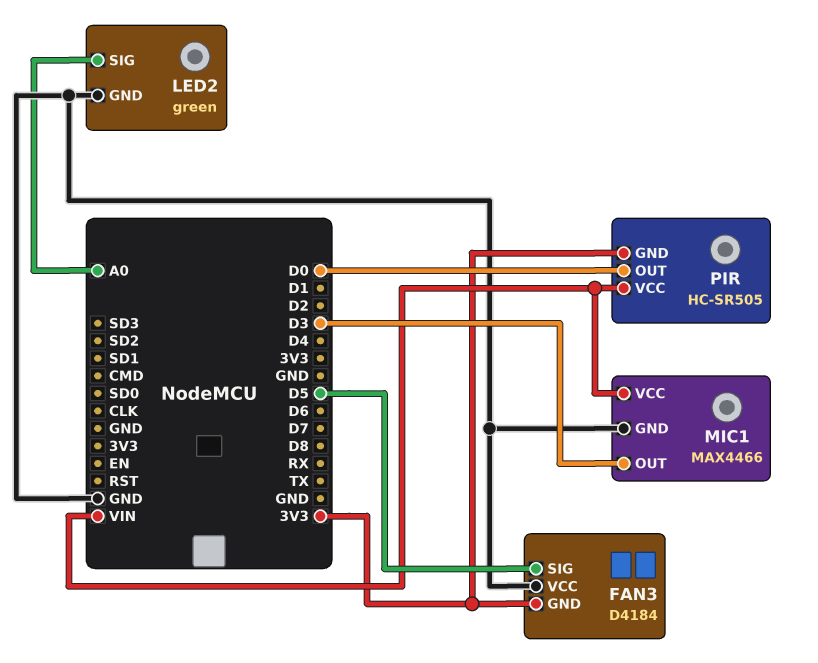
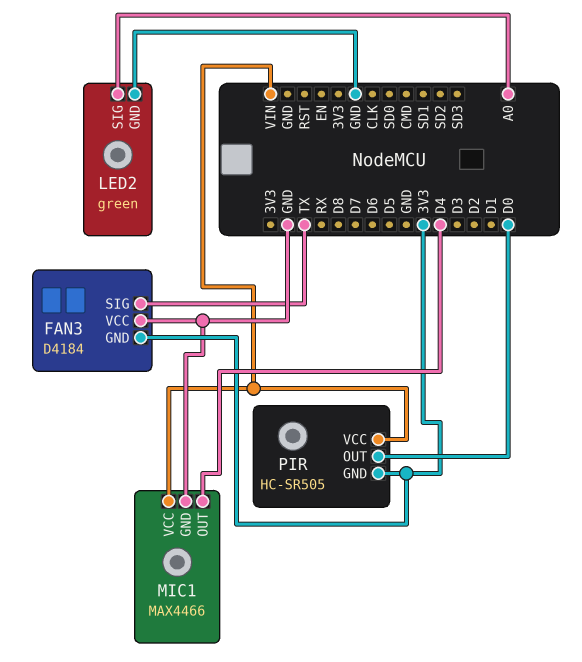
FAN3 pin SIG: D5 -> TX
MIC1 pin OUT: D3 -> D4

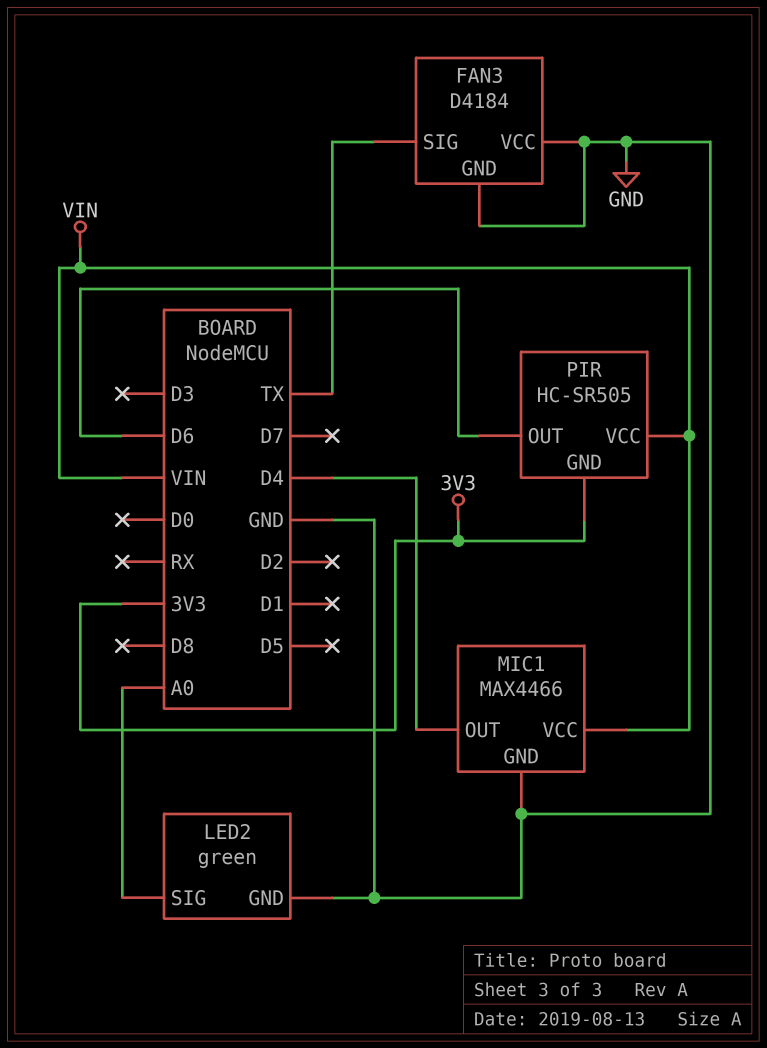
FAN3 pin GND: 3V3 -> GND
PIR pin OUT: D0 -> D6

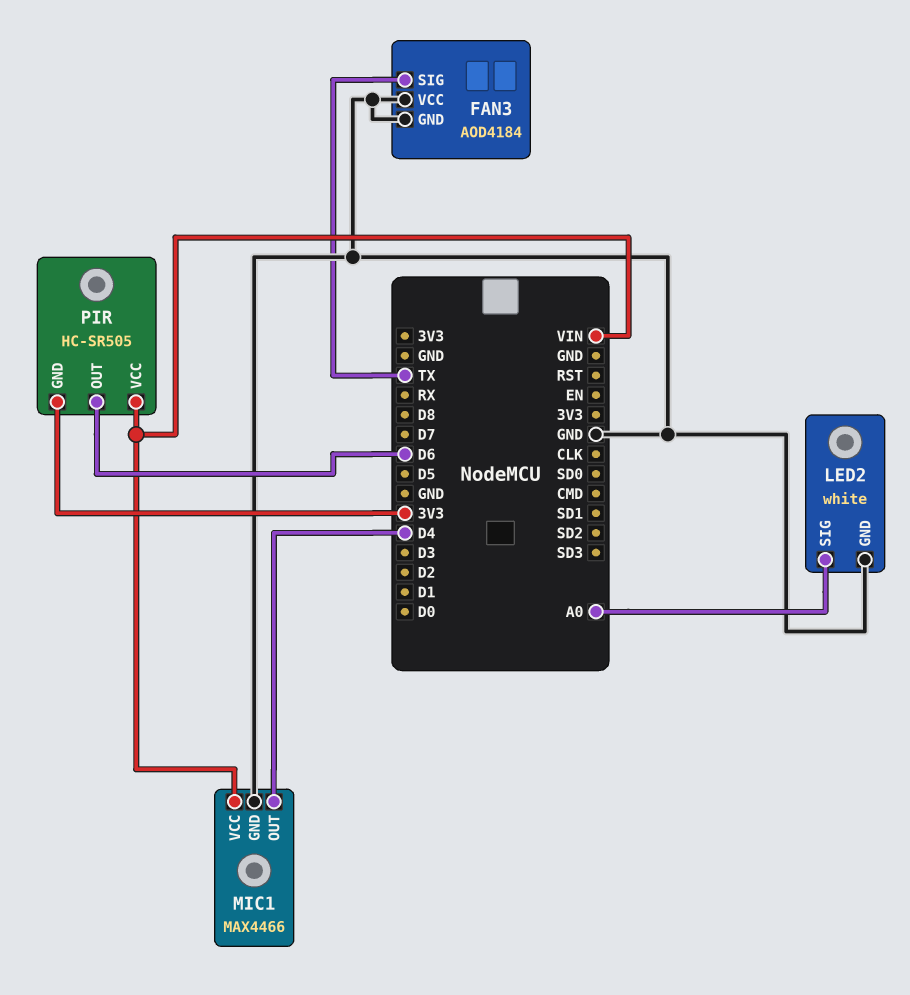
FAN3: D4184 -> AOD4184
LED2: green -> white

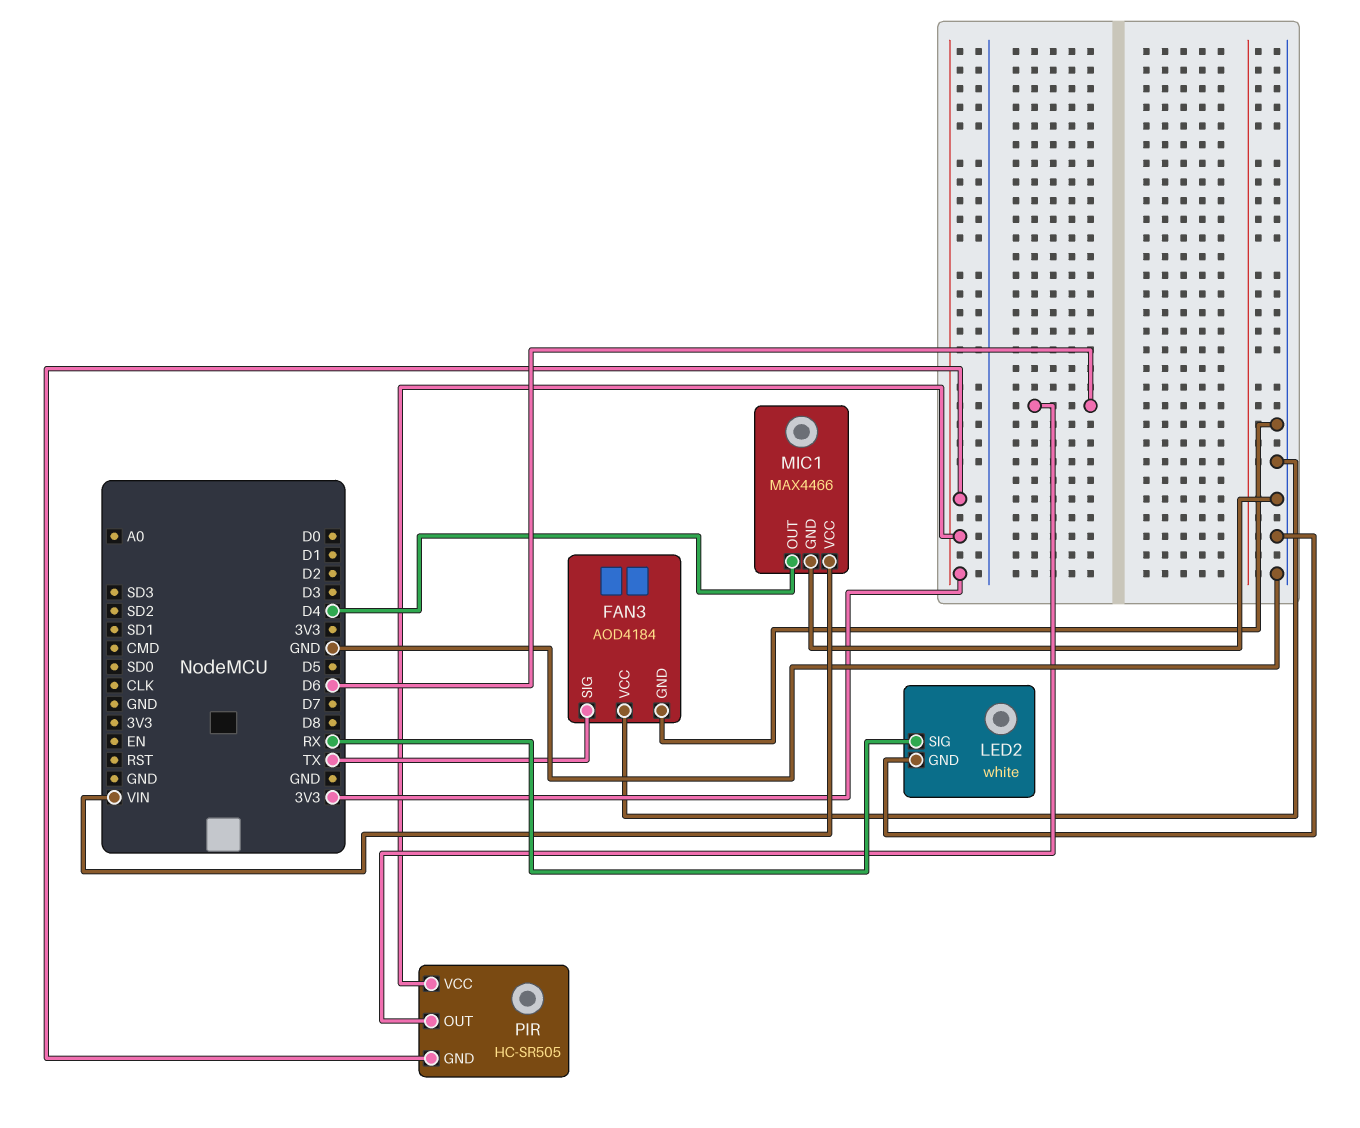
LED2 pin SIG: A0 -> RX
PIR pin VCC: VIN -> 3V3

